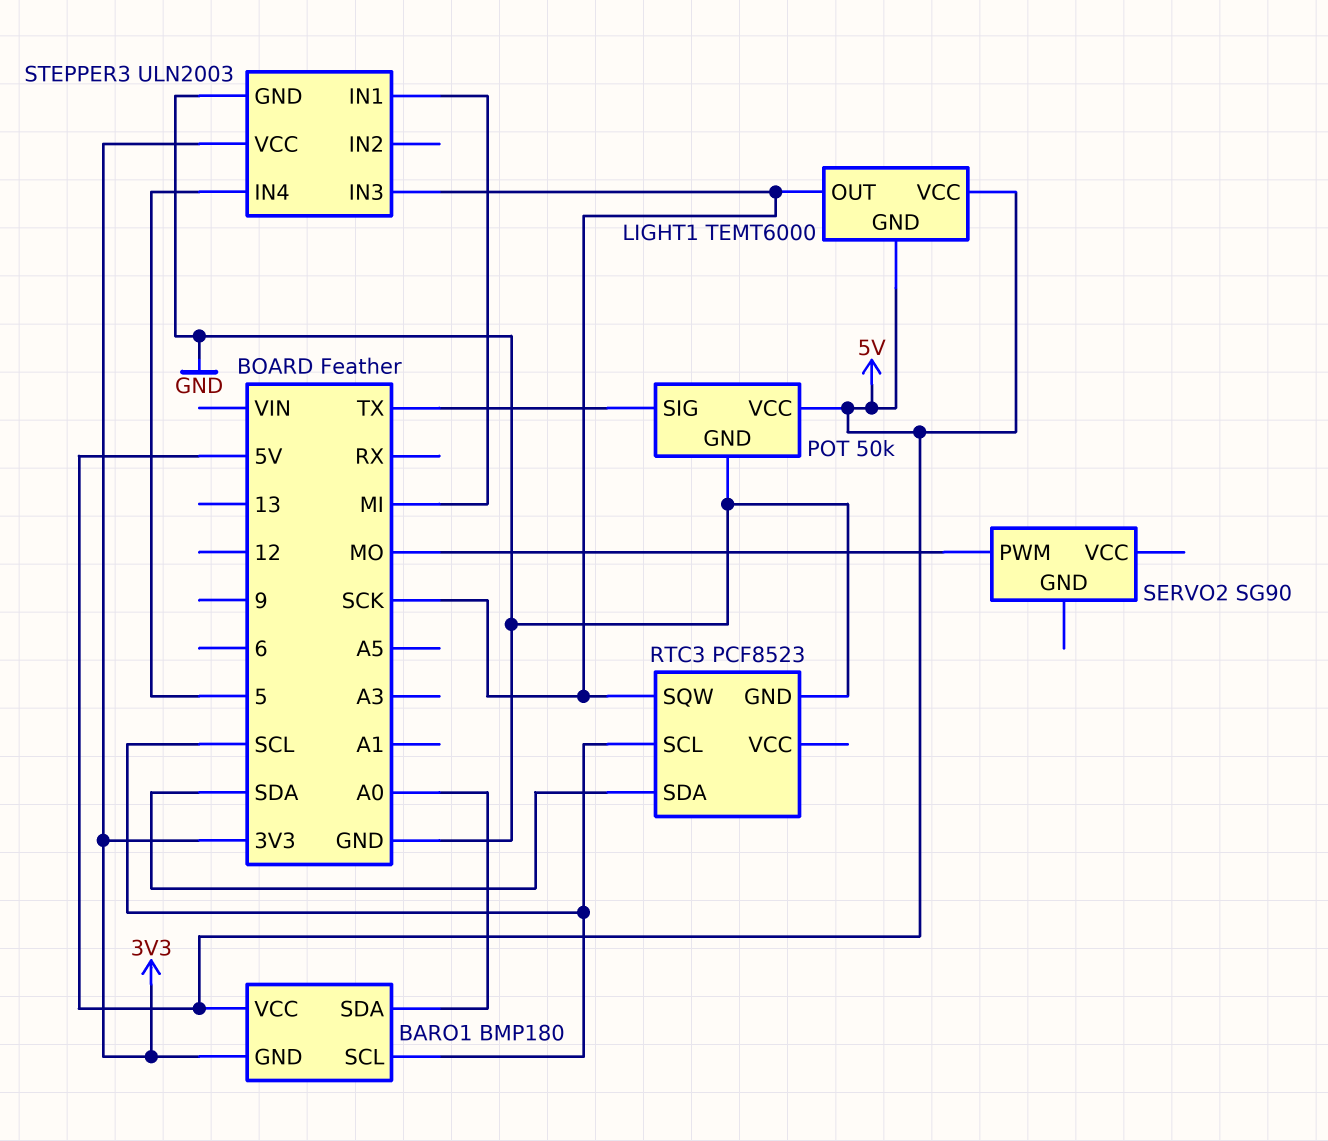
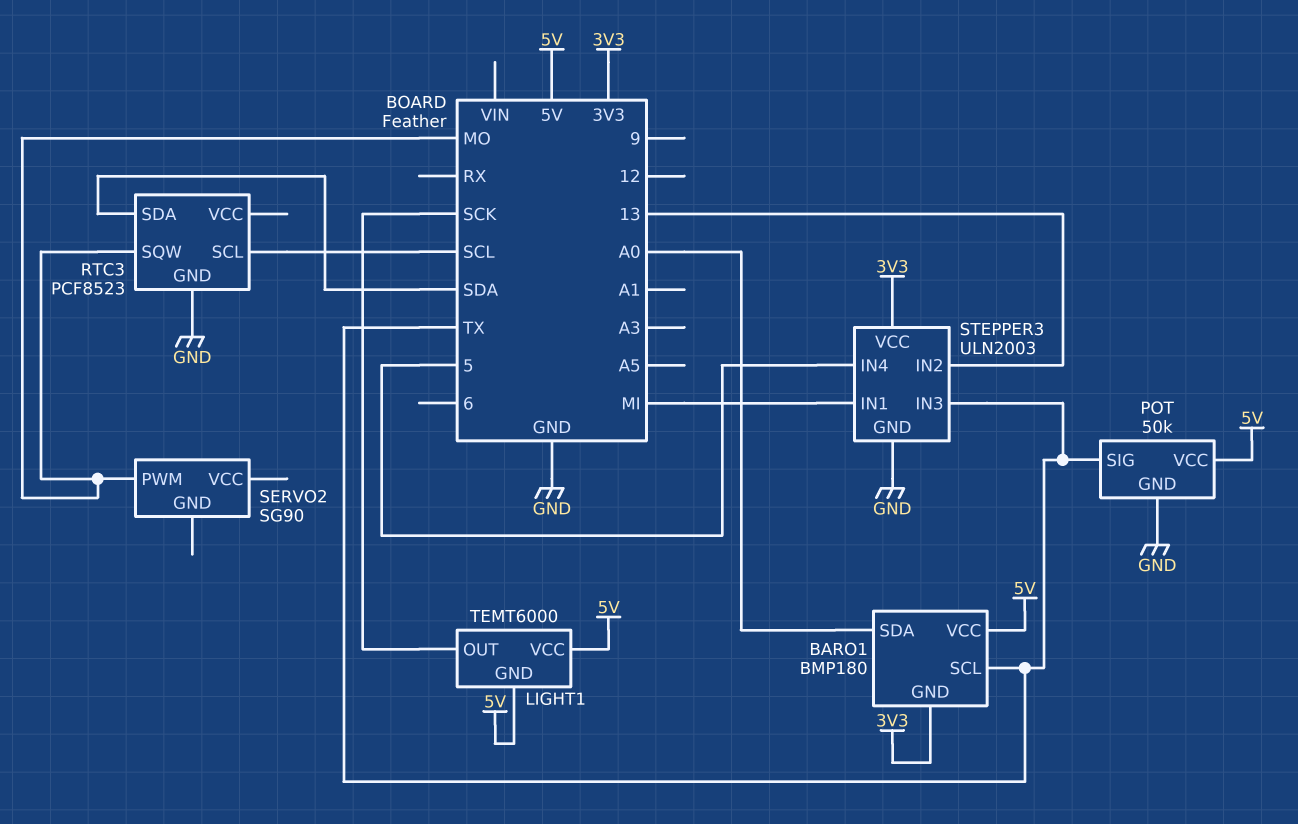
BARO1 pin SCL: SCL -> TX
RTC3 pin SQW: SCK -> MO
STEPPER3 pin IN2: none -> 13
STEPPER3 pin IN3: SCK -> TX

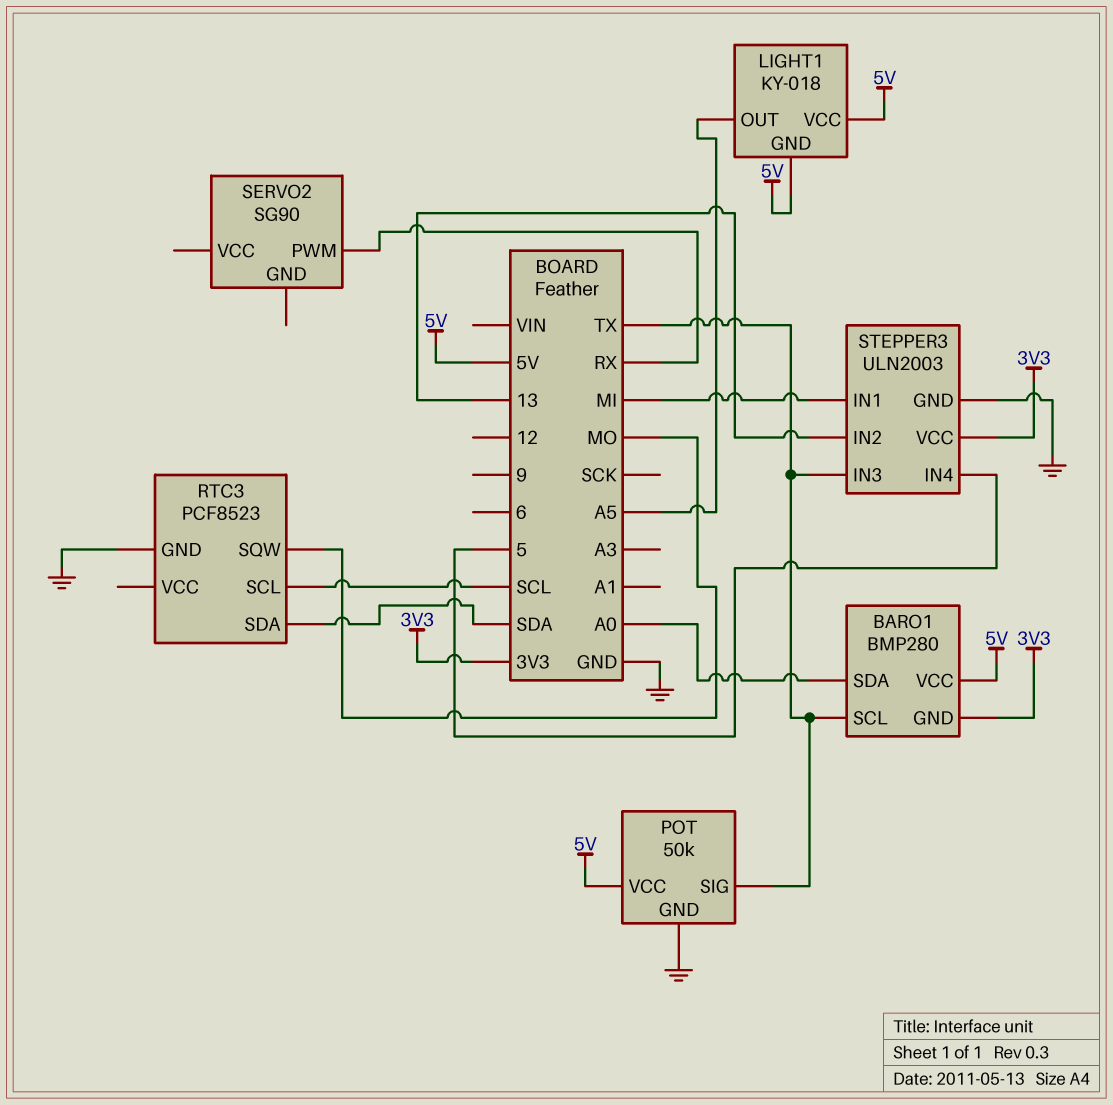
BARO1: BMP180 -> BMP280
LIGHT1: TEMT6000 -> KY-018
LIGHT1 pin OUT: SCK -> A5
SERVO2 pin PWM: MO -> RX

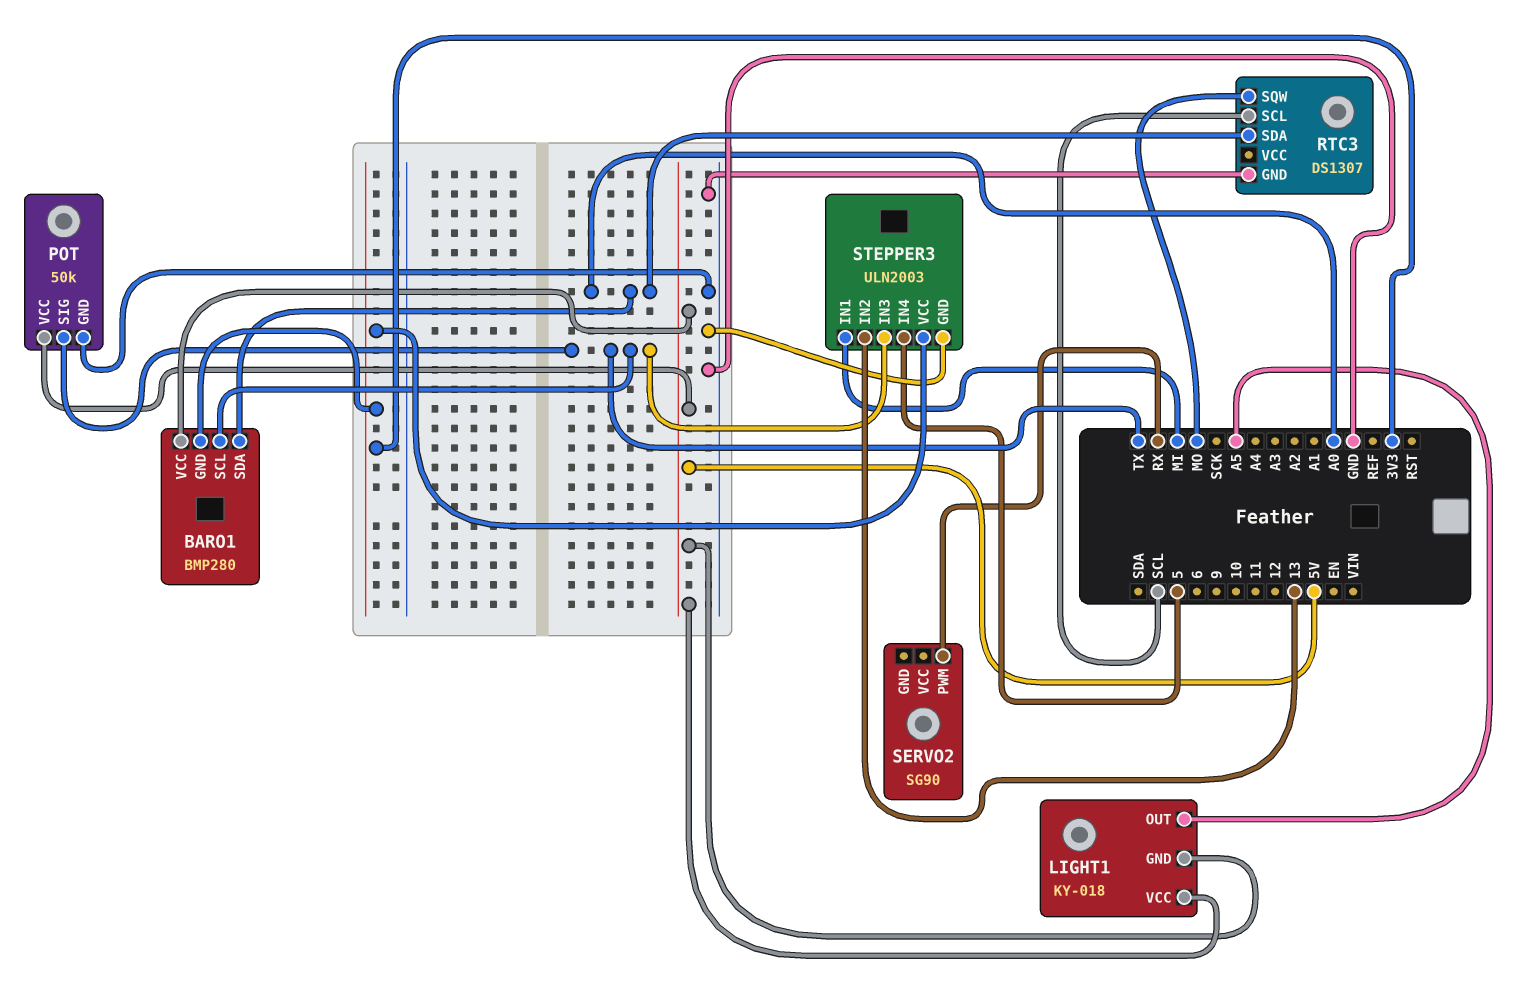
RTC3: PCF8523 -> DS1307
RTC3 pin SDA: SDA -> A0

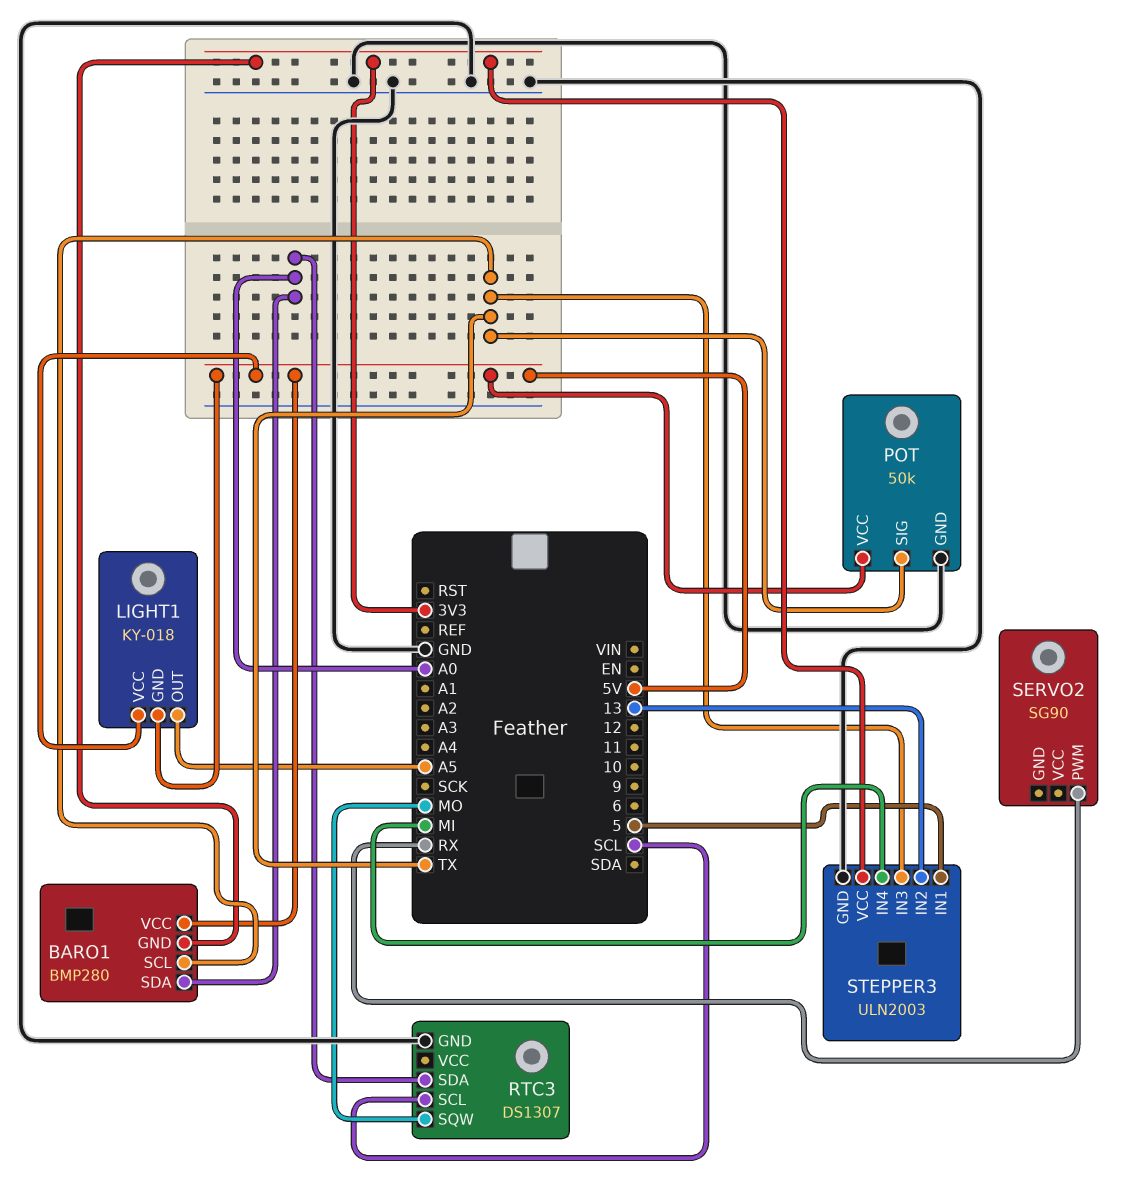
STEPPER3 pin IN1: MI -> 5
STEPPER3 pin IN4: 5 -> MI

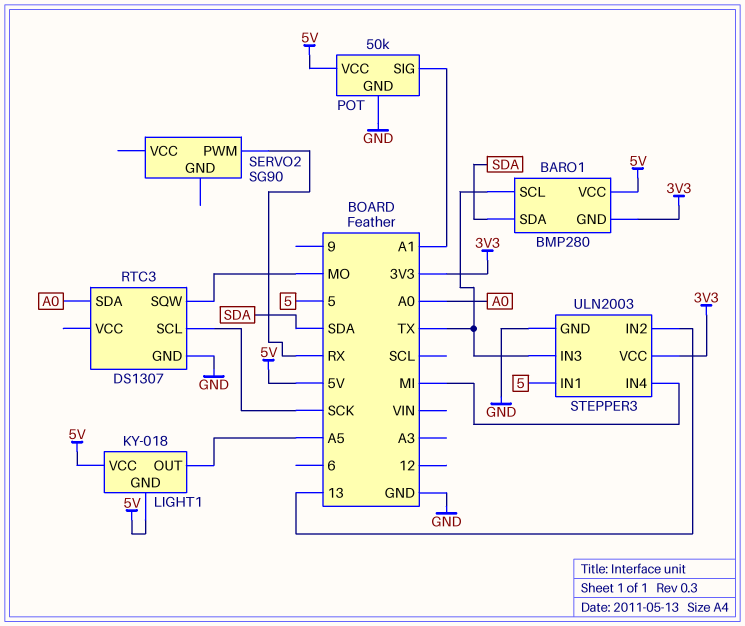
BARO1 pin SDA: A0 -> SDA
POT pin SIG: TX -> A1
RTC3 pin SCL: SCL -> SCK

